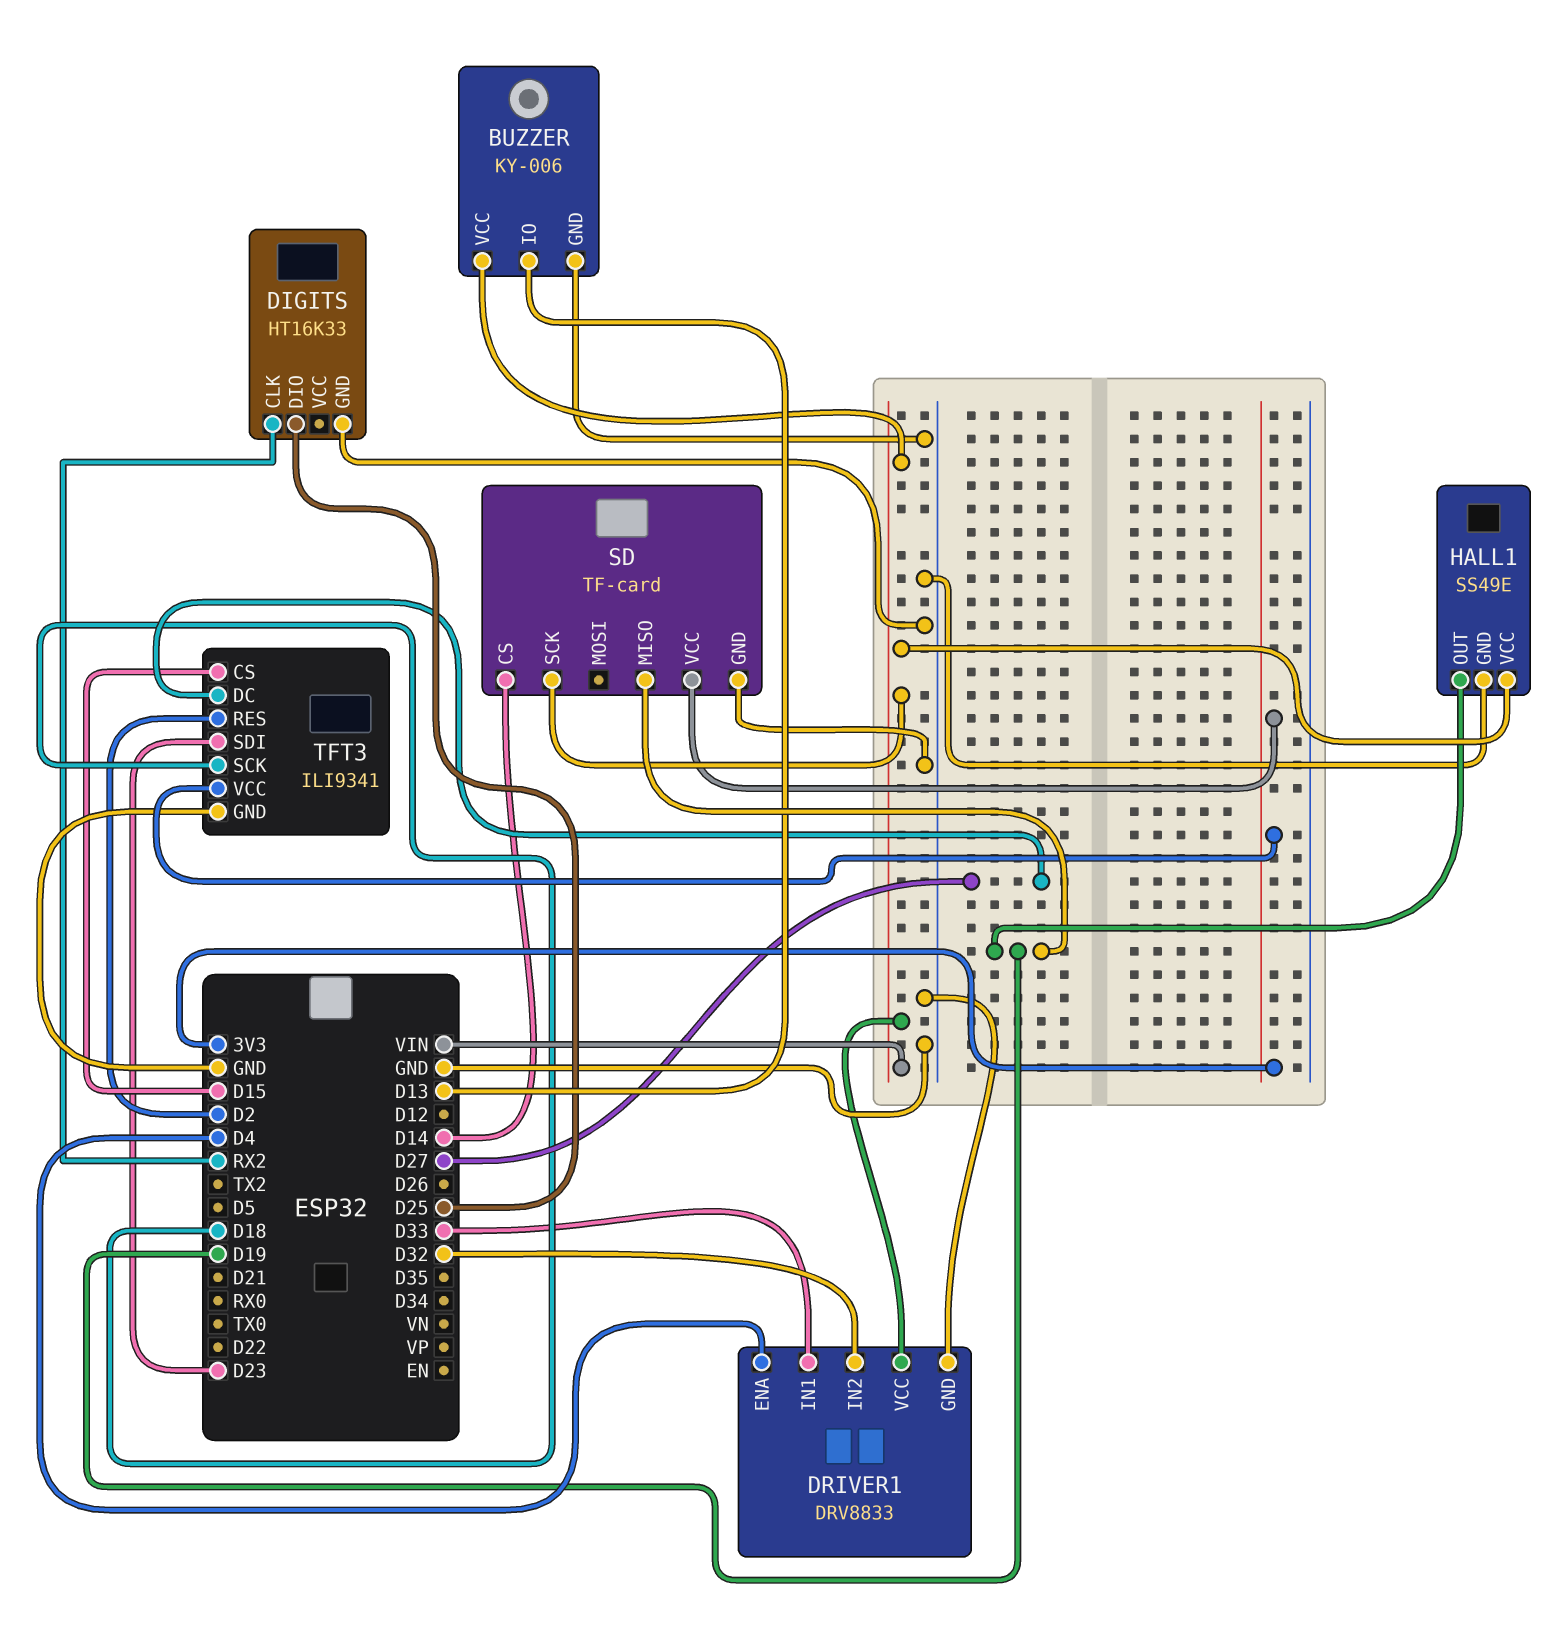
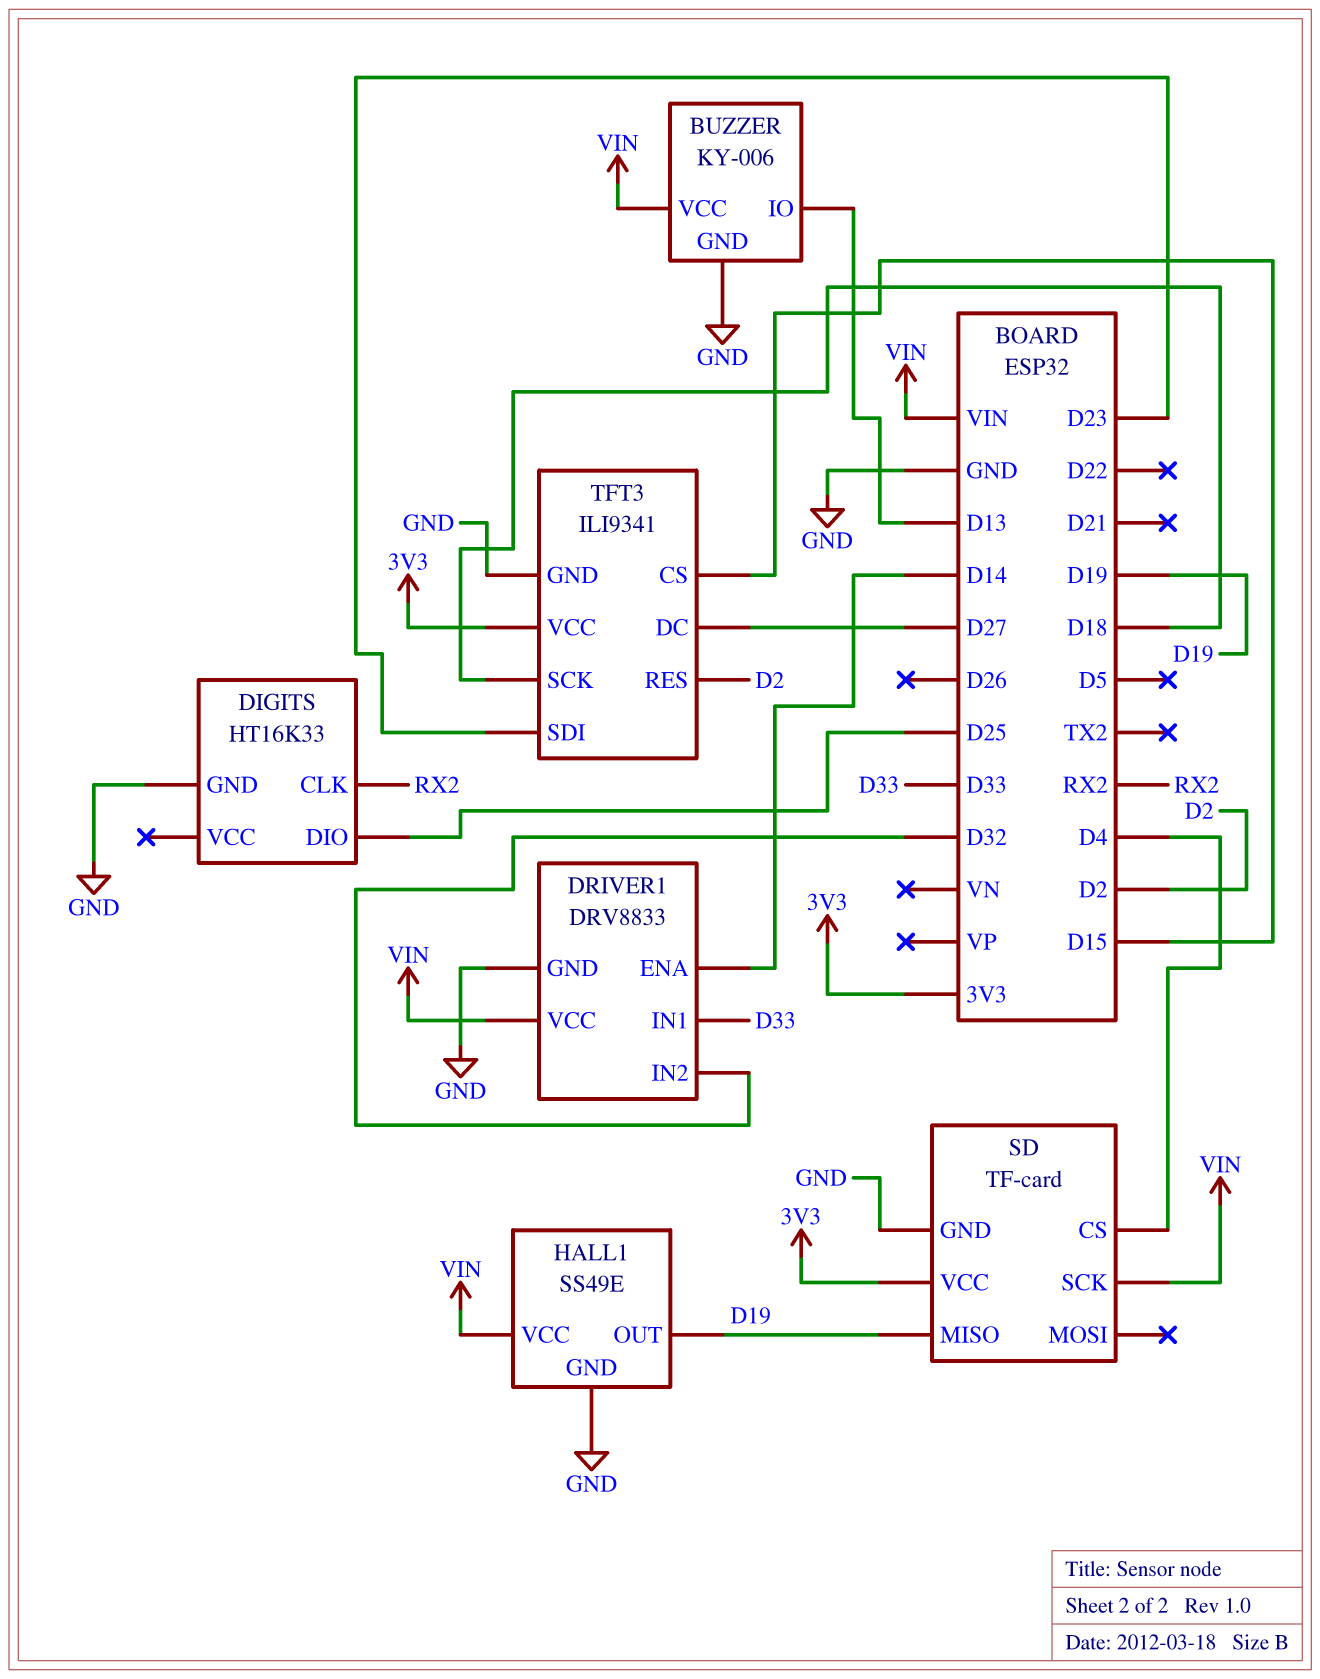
DRIVER1 pin ENA: D4 -> D14
SD pin CS: D14 -> D4

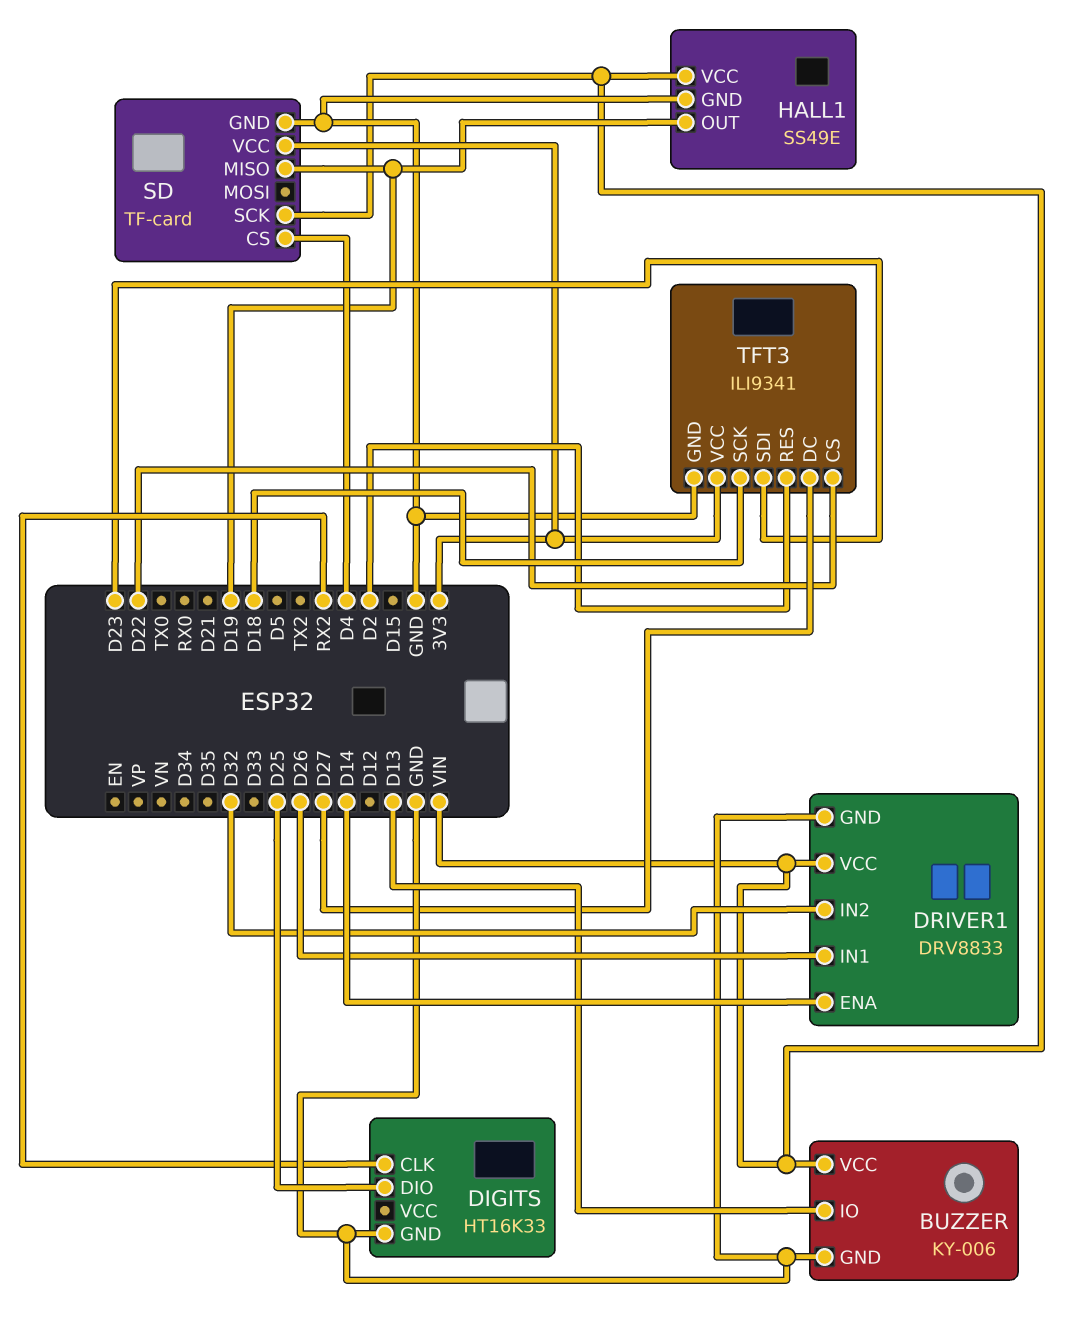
DRIVER1 pin IN1: D33 -> D26
TFT3 pin CS: D15 -> D22

